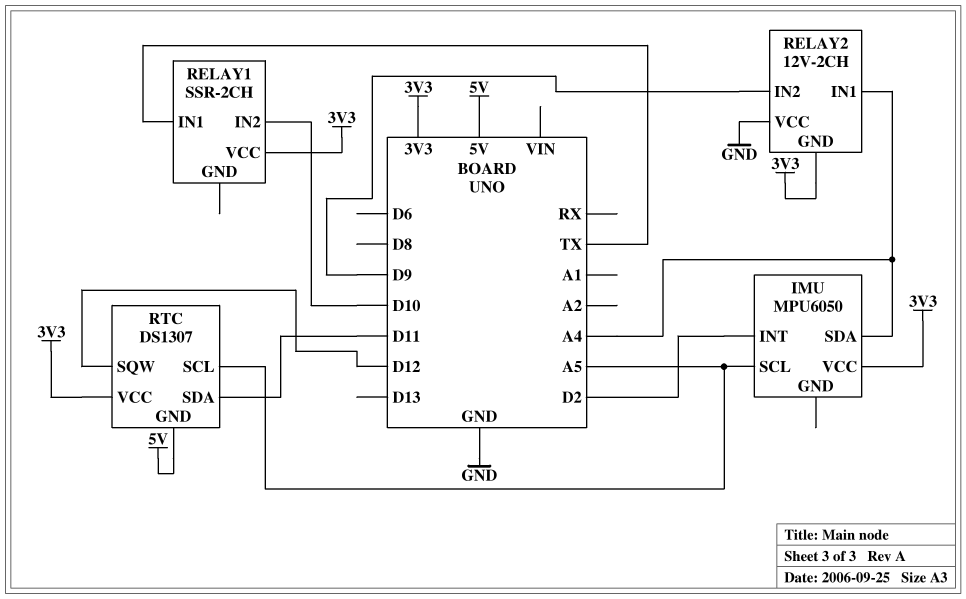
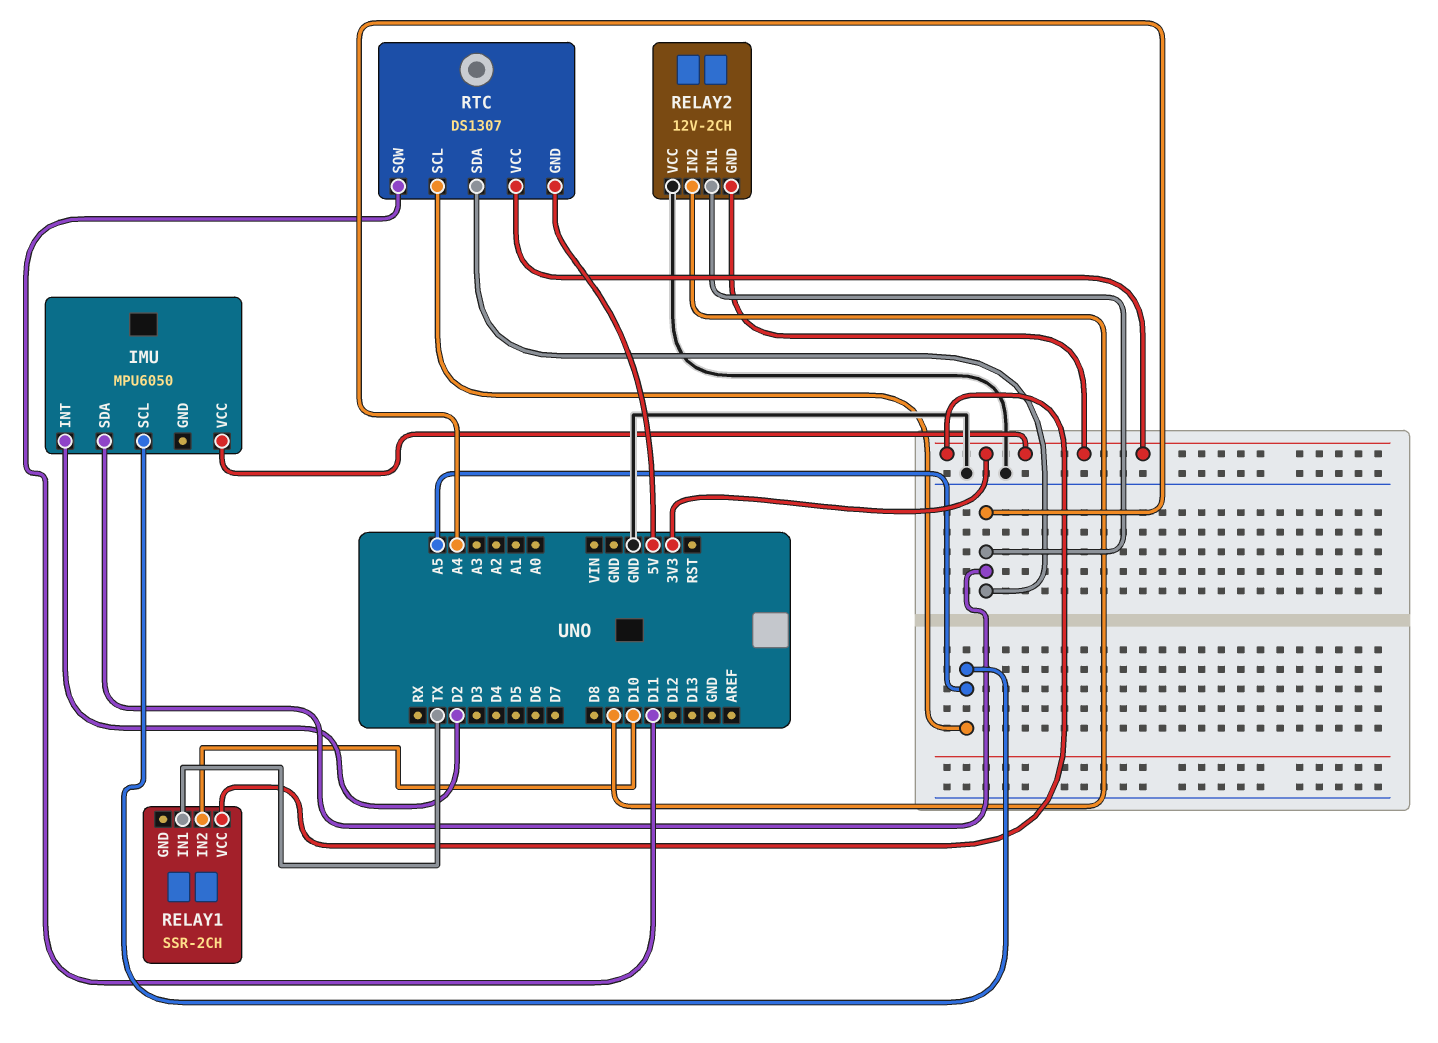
RTC pin SDA: D11 -> A4
RTC pin SQW: D12 -> D11

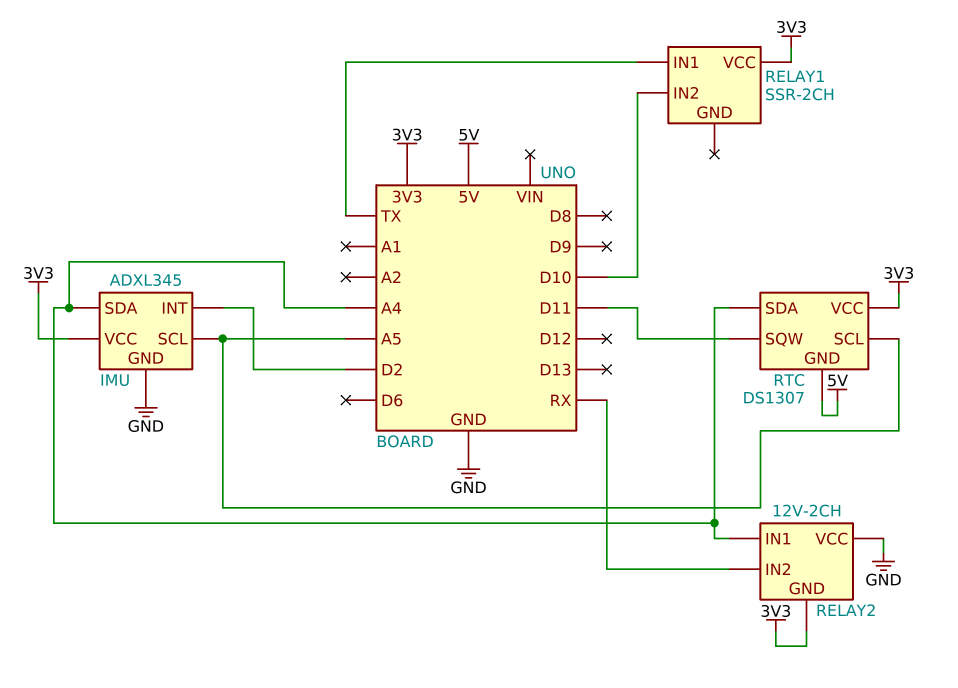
IMU: MPU6050 -> ADXL345
IMU pin GND: none -> GND
RELAY2 pin IN2: D9 -> RX

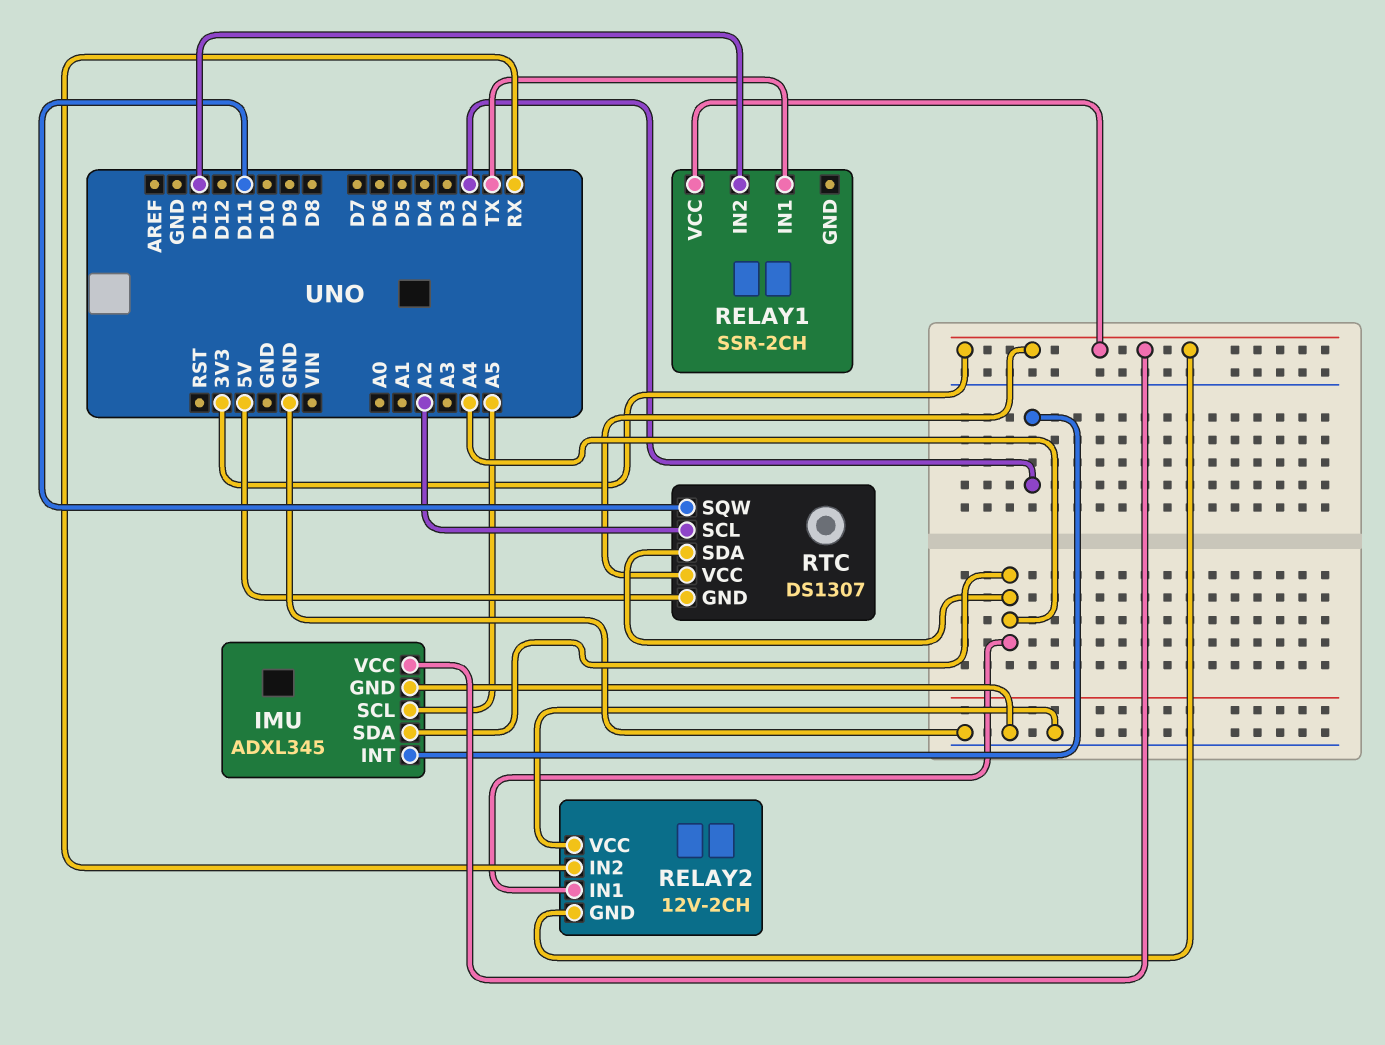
RELAY1 pin IN2: D10 -> D13
RTC pin SCL: A5 -> A2

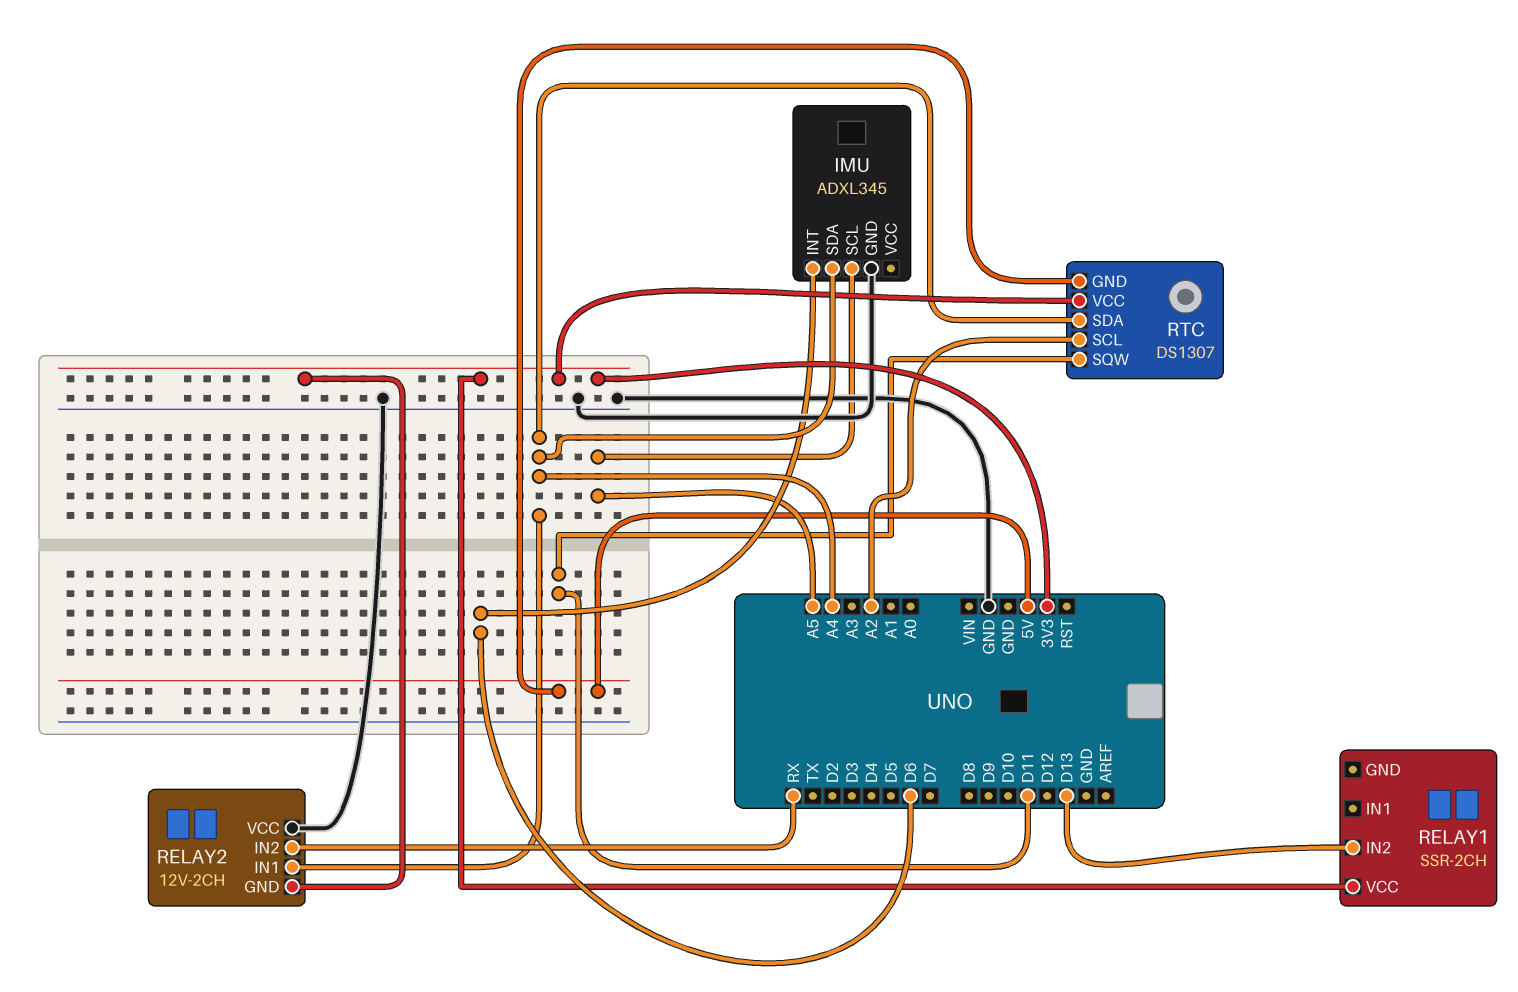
IMU pin INT: D2 -> D6
IMU pin VCC: 3V3 -> none
RELAY1 pin IN1: TX -> none

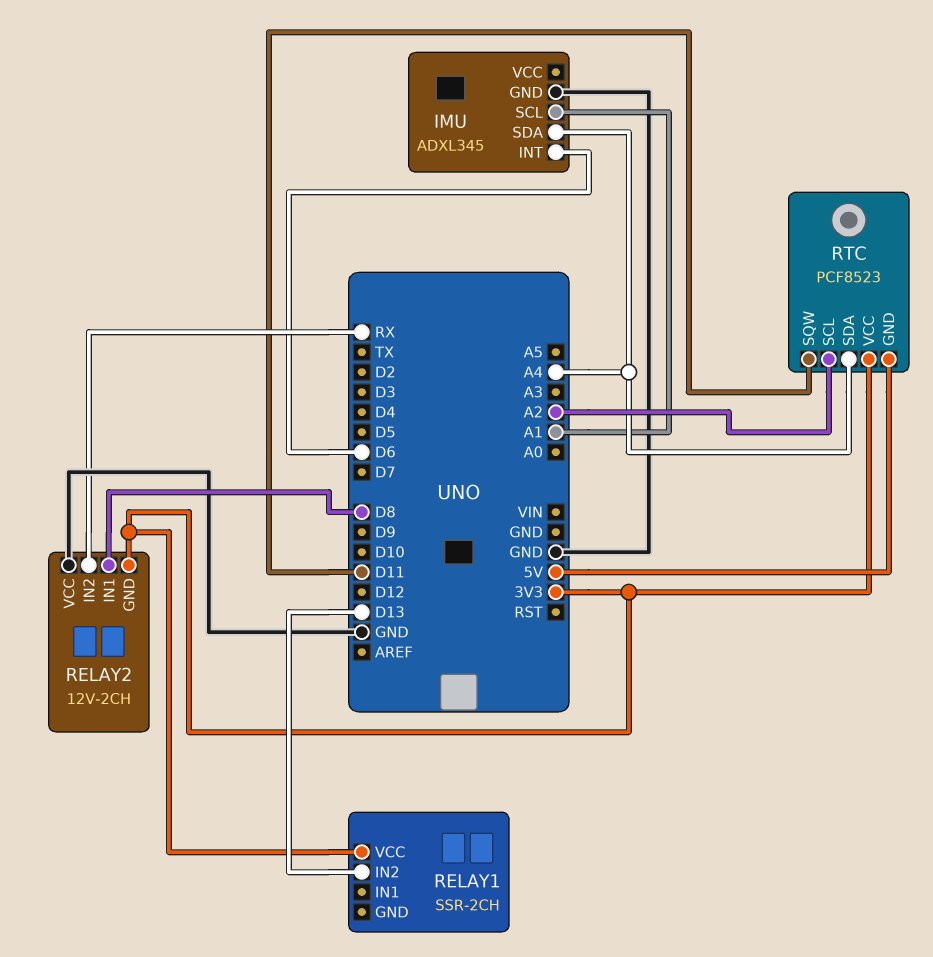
IMU pin SCL: A5 -> A1
RELAY2 pin IN1: A4 -> D8
RTC: DS1307 -> PCF8523

